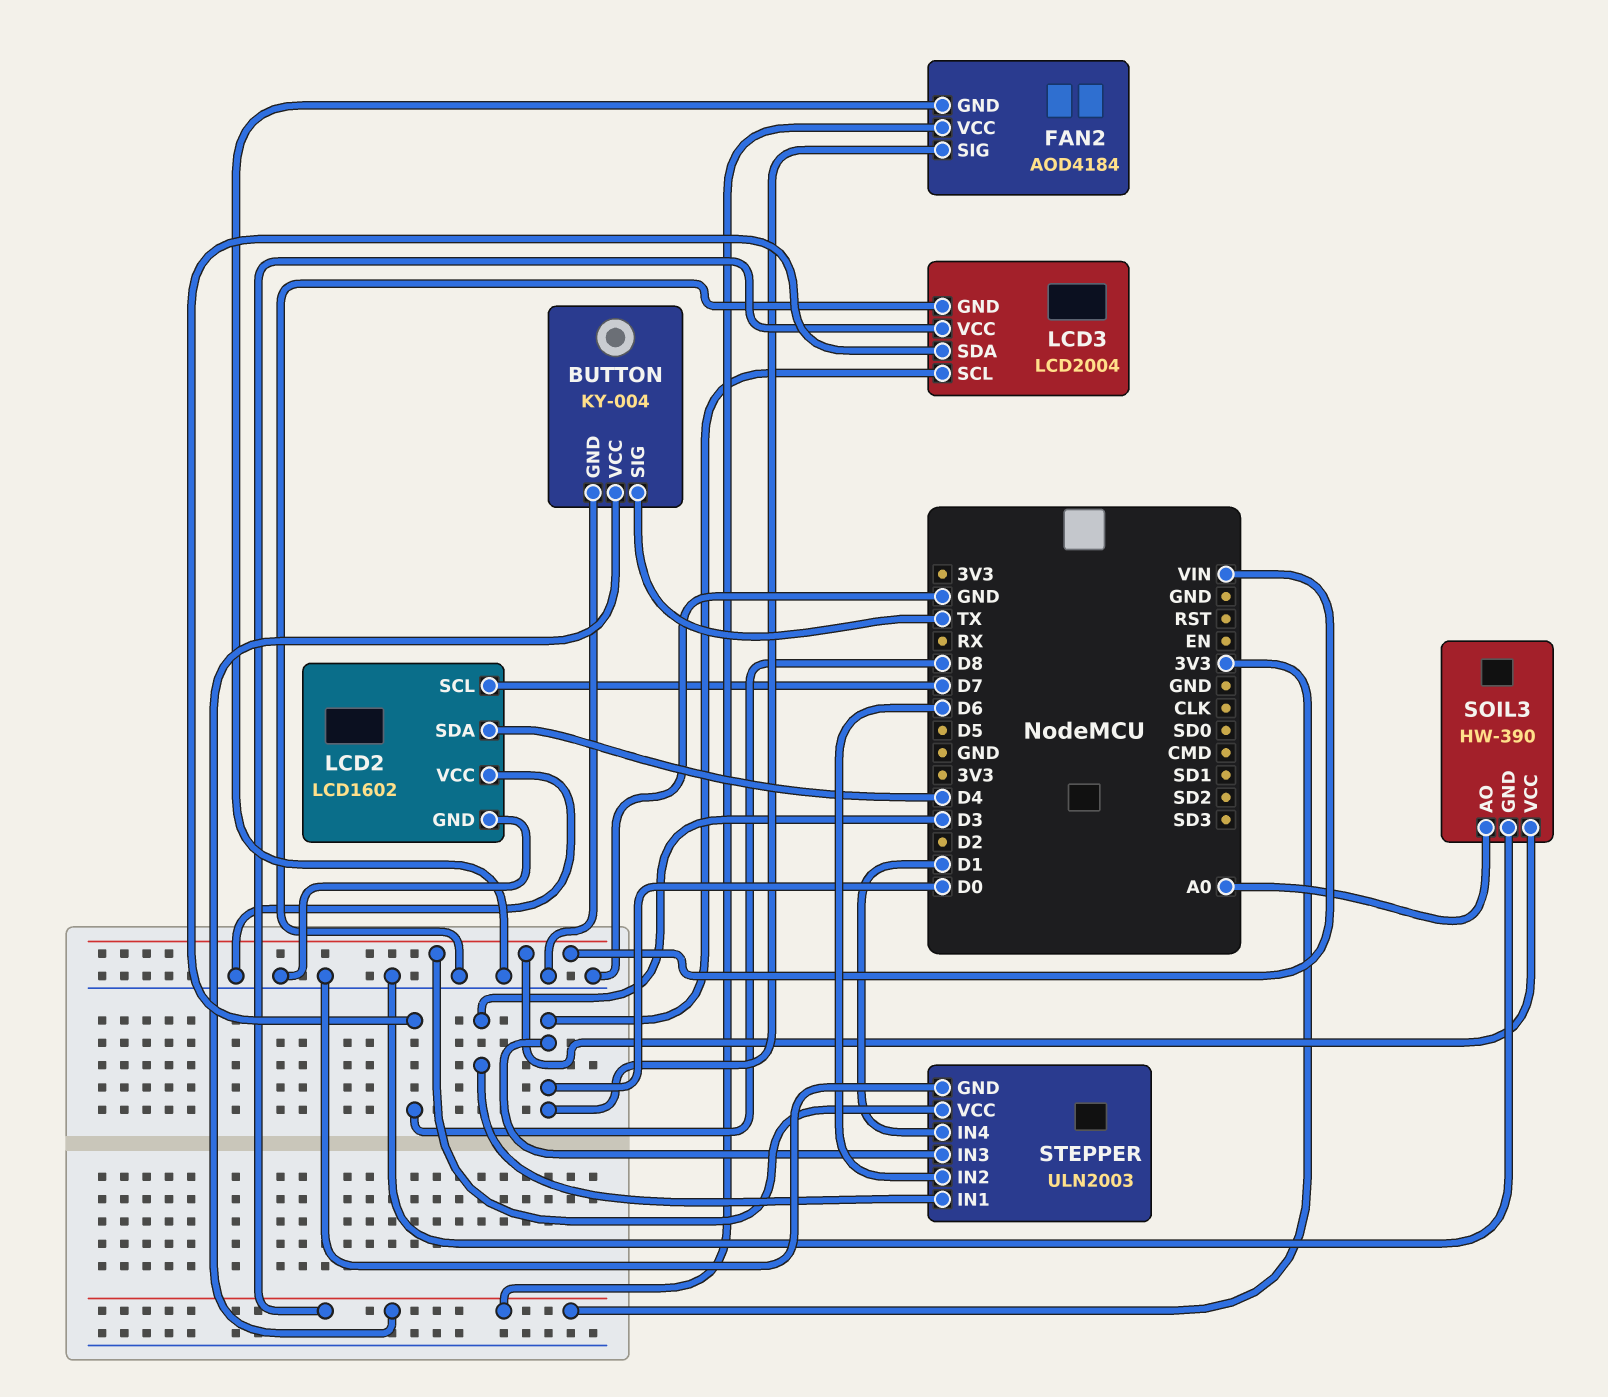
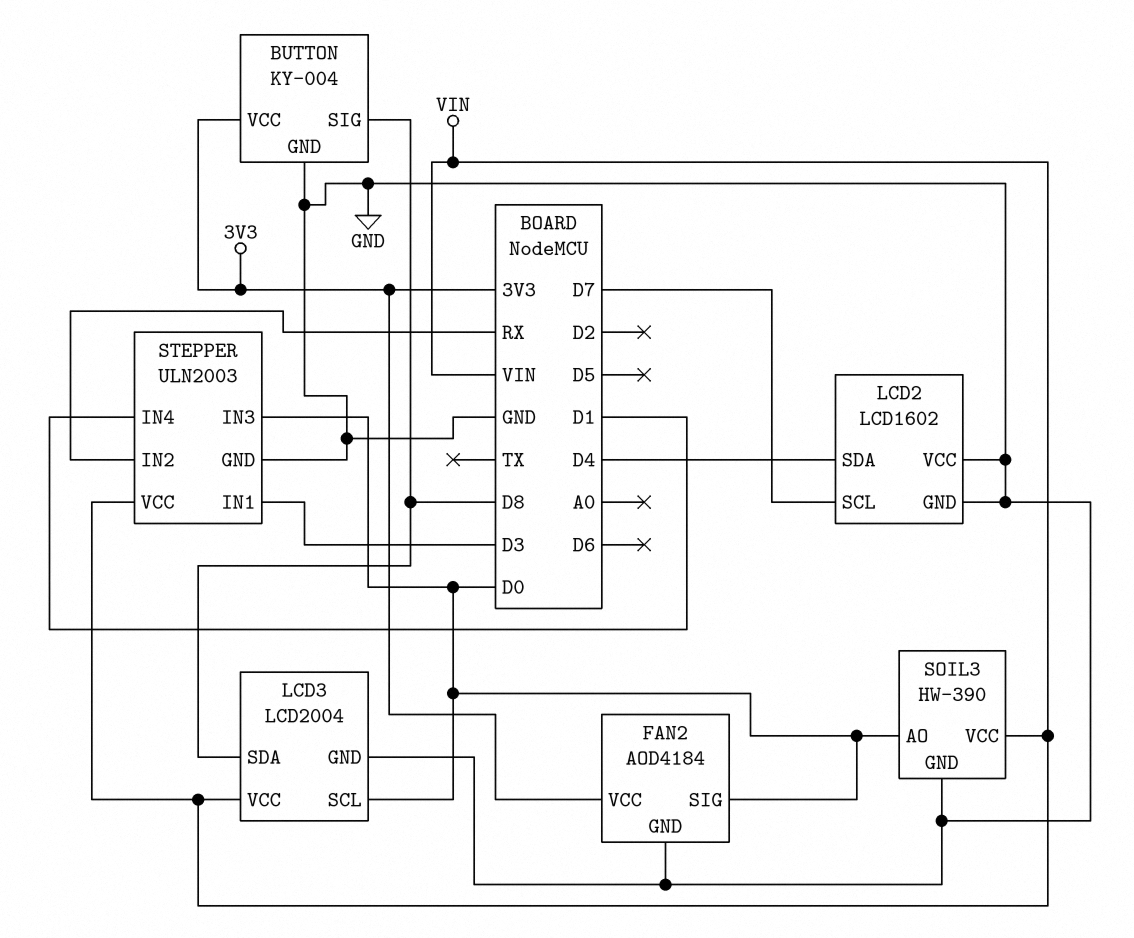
BUTTON pin SIG: TX -> D8
LCD3 pin VCC: 3V3 -> VIN
SOIL3 pin AO: A0 -> D0
STEPPER pin IN2: D6 -> RX

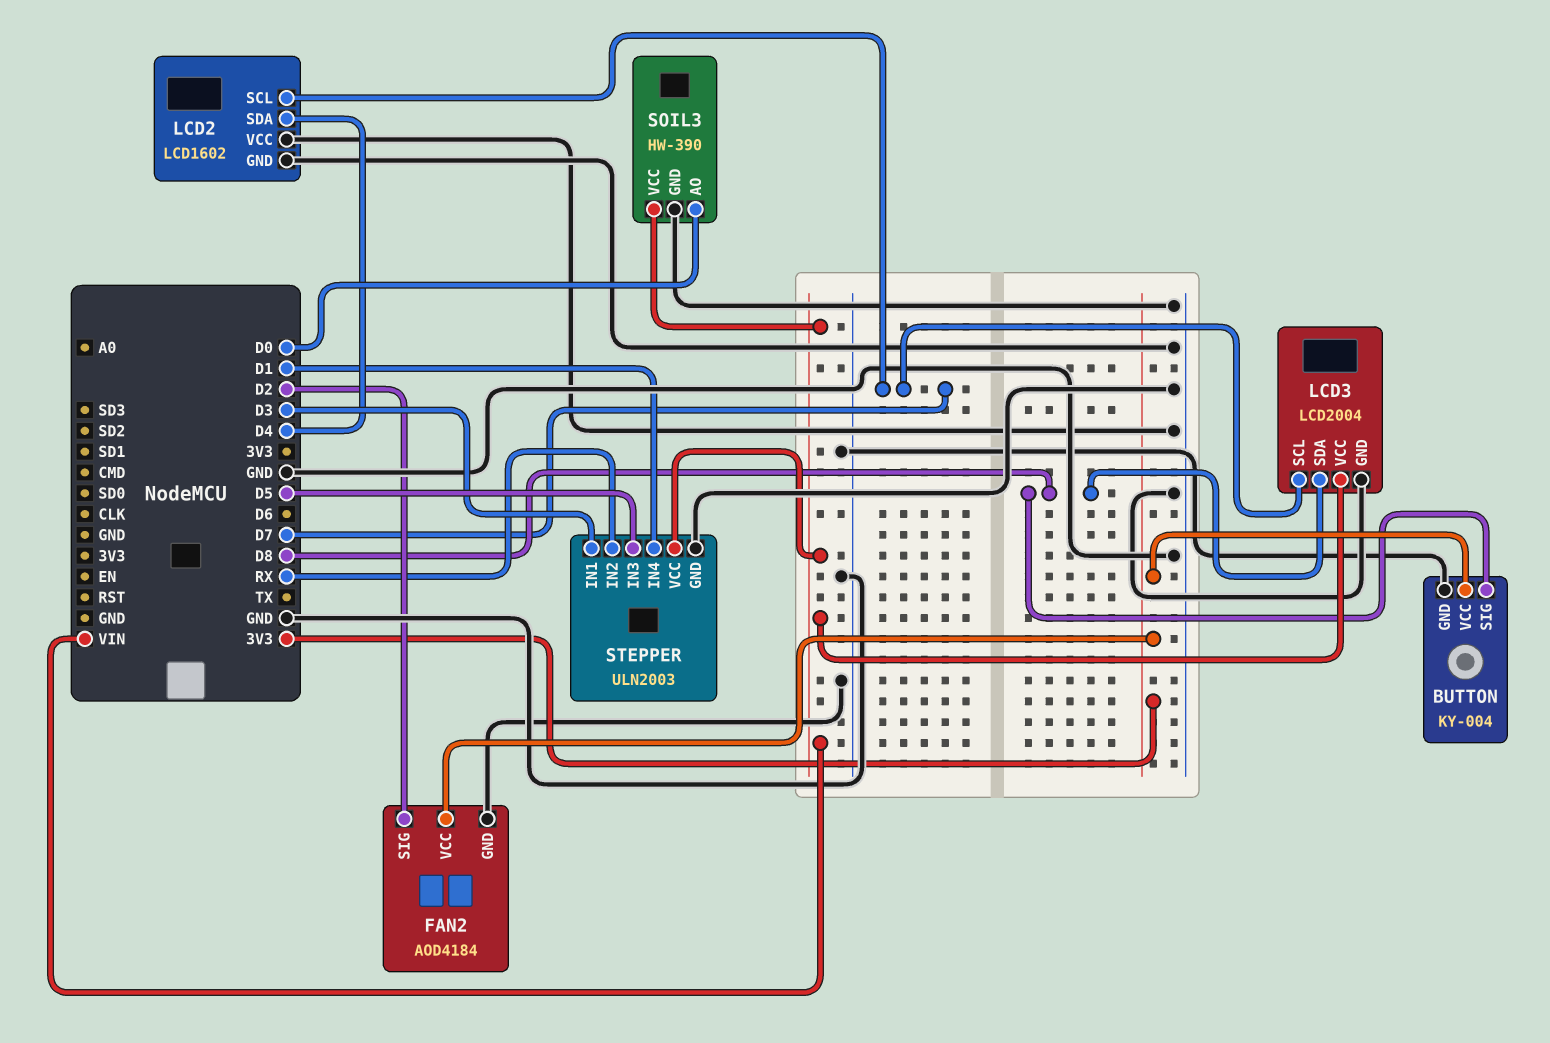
FAN2 pin SIG: D0 -> D2
LCD3 pin SCL: D0 -> D7
STEPPER pin IN3: D0 -> D5

